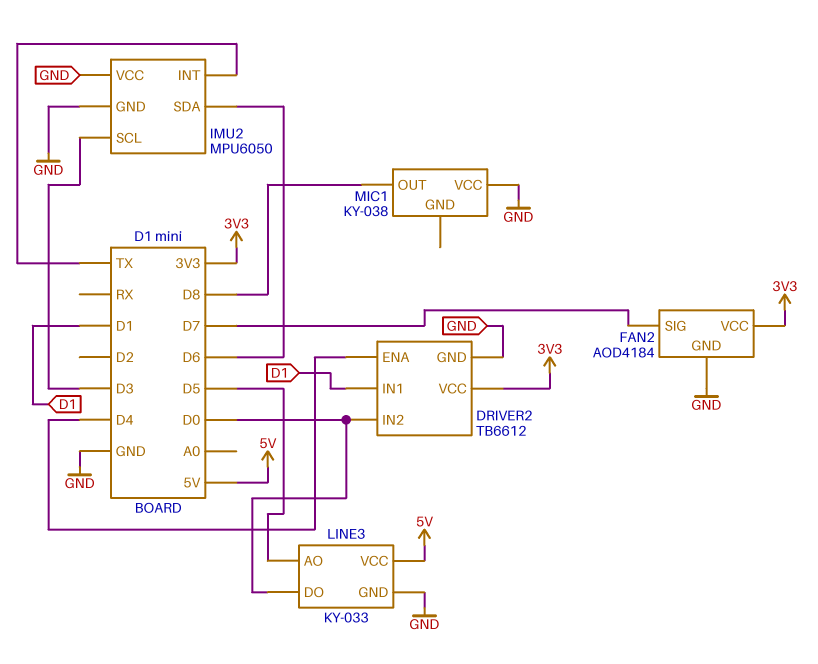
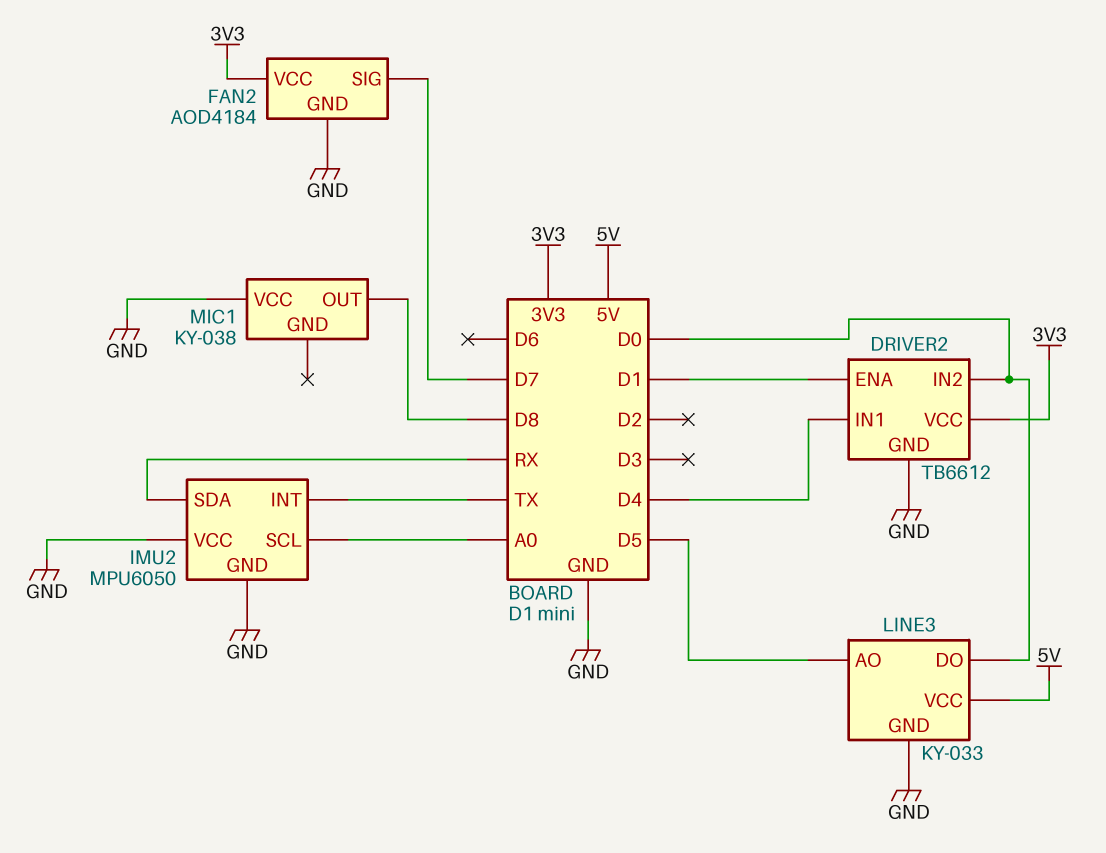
DRIVER2 pin ENA: D4 -> D1
DRIVER2 pin IN1: D1 -> D4
IMU2 pin SCL: D3 -> A0
IMU2 pin SDA: D6 -> RX

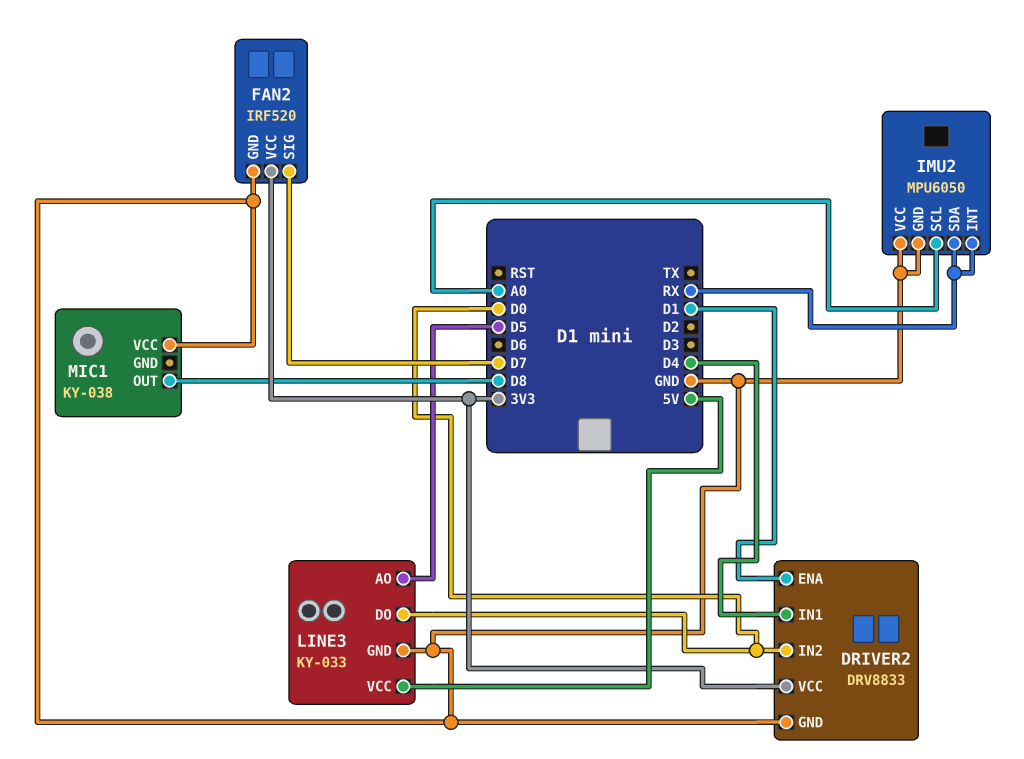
DRIVER2: TB6612 -> DRV8833
FAN2: AOD4184 -> IRF520
IMU2 pin INT: TX -> RX

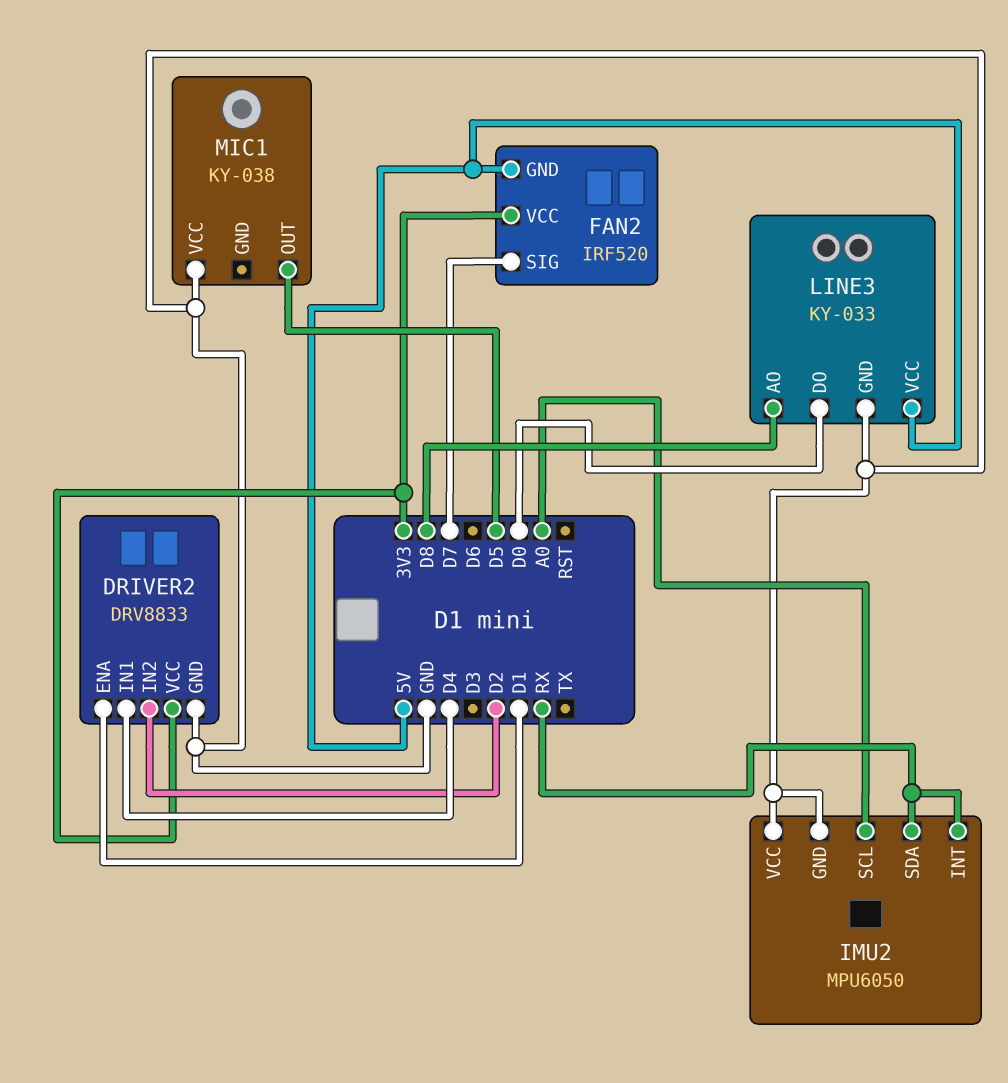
DRIVER2 pin IN2: D0 -> D2
FAN2 pin GND: GND -> 5V
LINE3 pin AO: D5 -> D8
MIC1 pin OUT: D8 -> D5

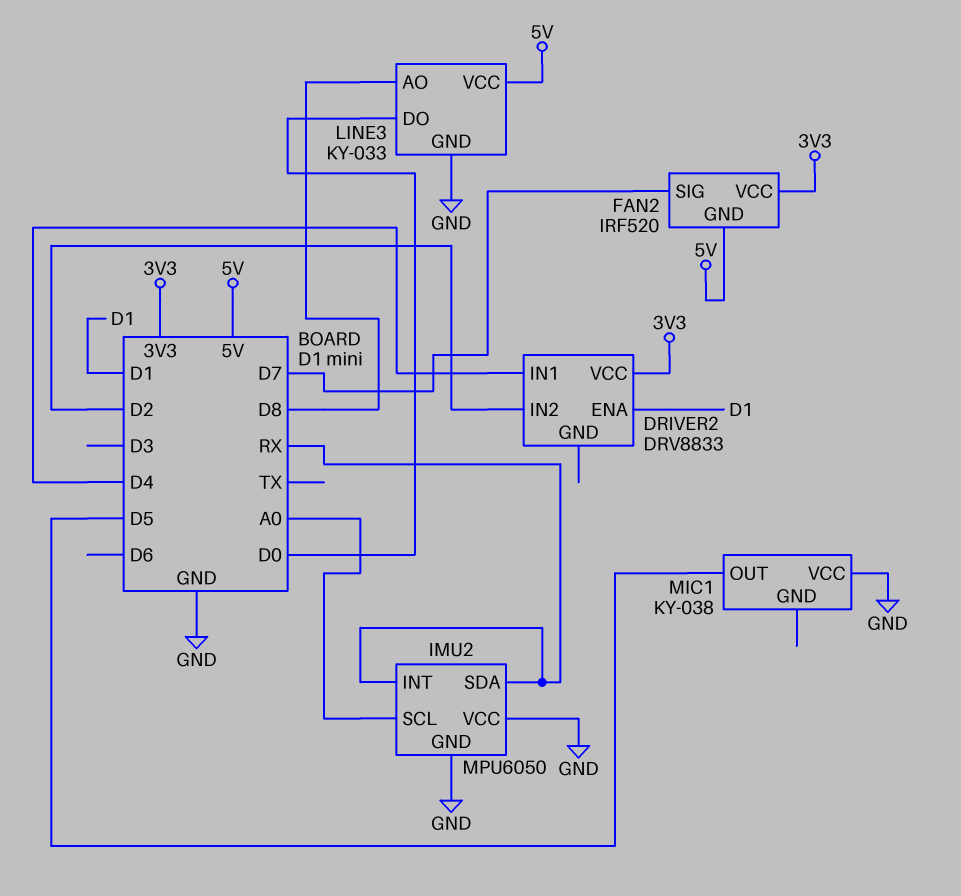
DRIVER2 pin GND: GND -> none

